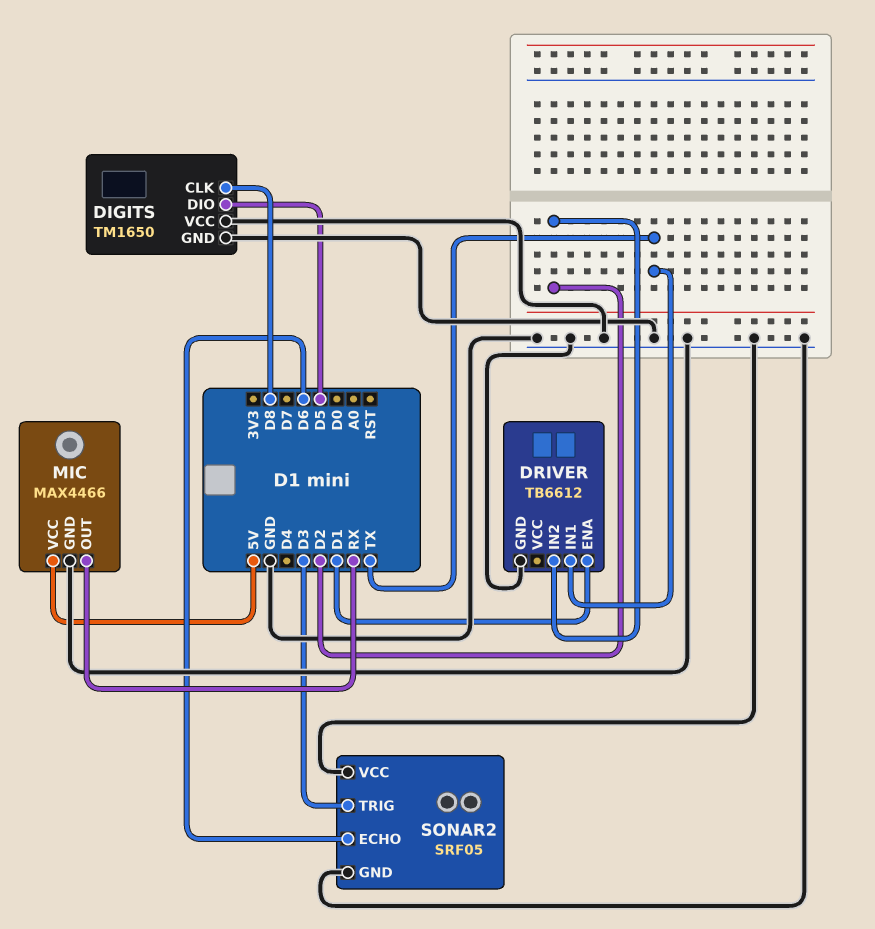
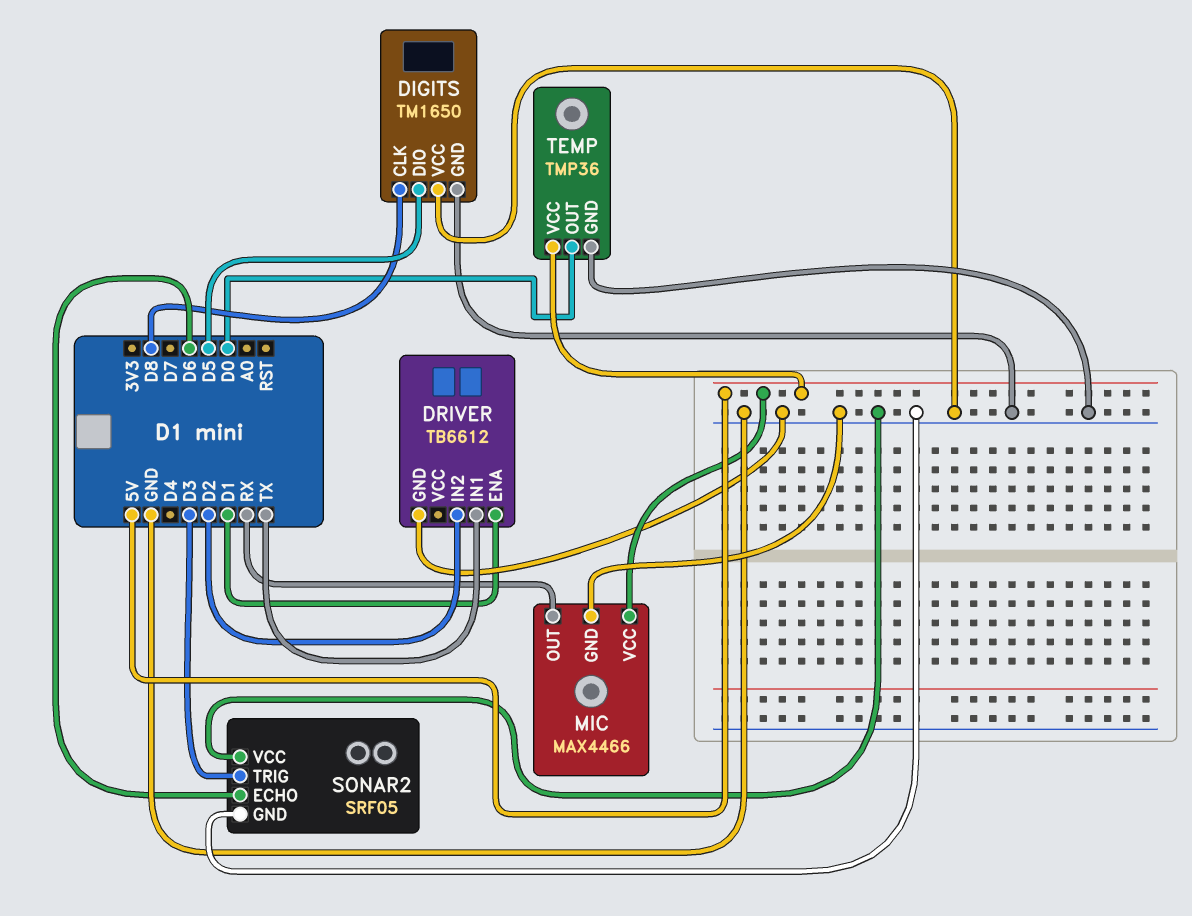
TEMP: none -> TMP36
TEMP pin GND: none -> GND
TEMP pin OUT: none -> D0
TEMP pin VCC: none -> 5V

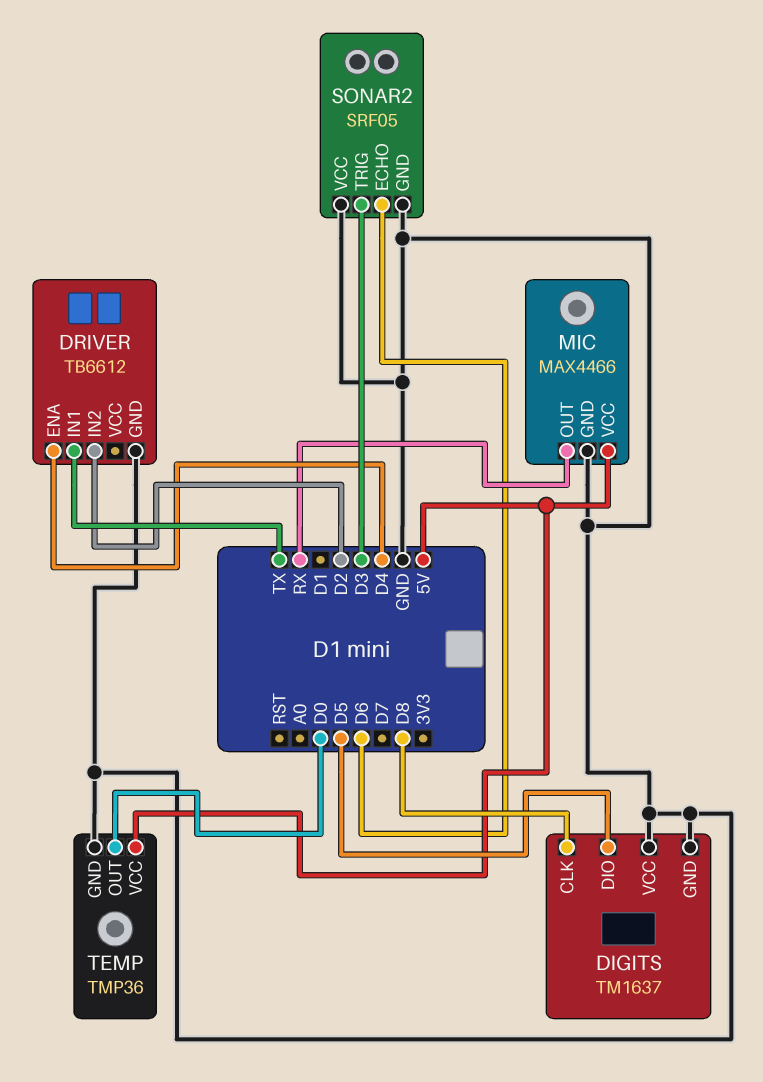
DIGITS: TM1650 -> TM1637
DRIVER pin ENA: D1 -> D4

